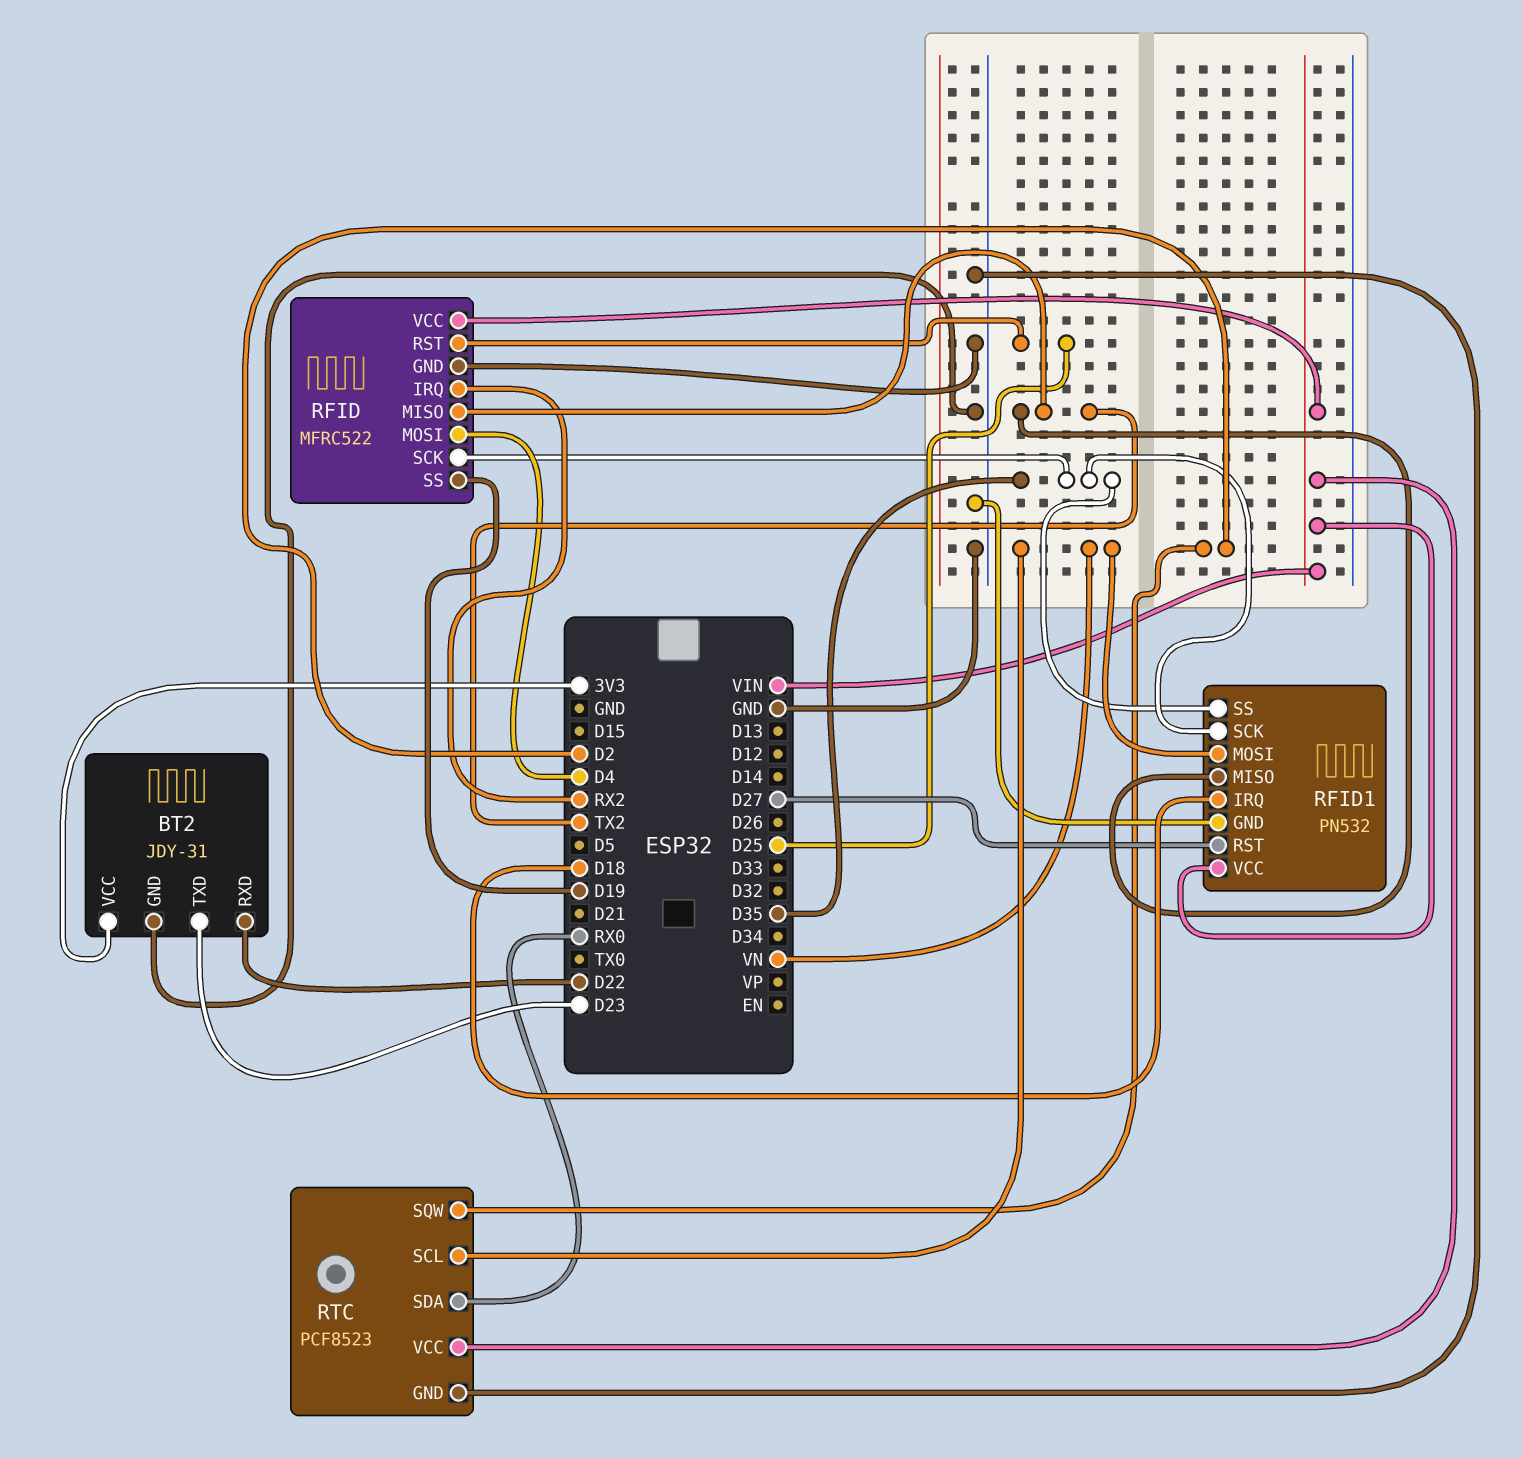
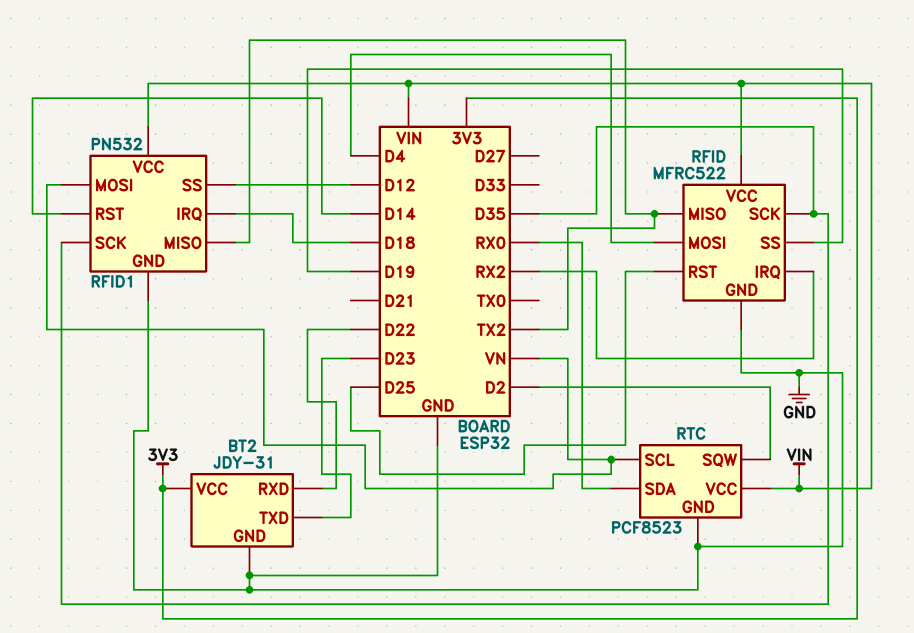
RFID1 pin RST: D27 -> D14
RFID1 pin SS: D35 -> D12

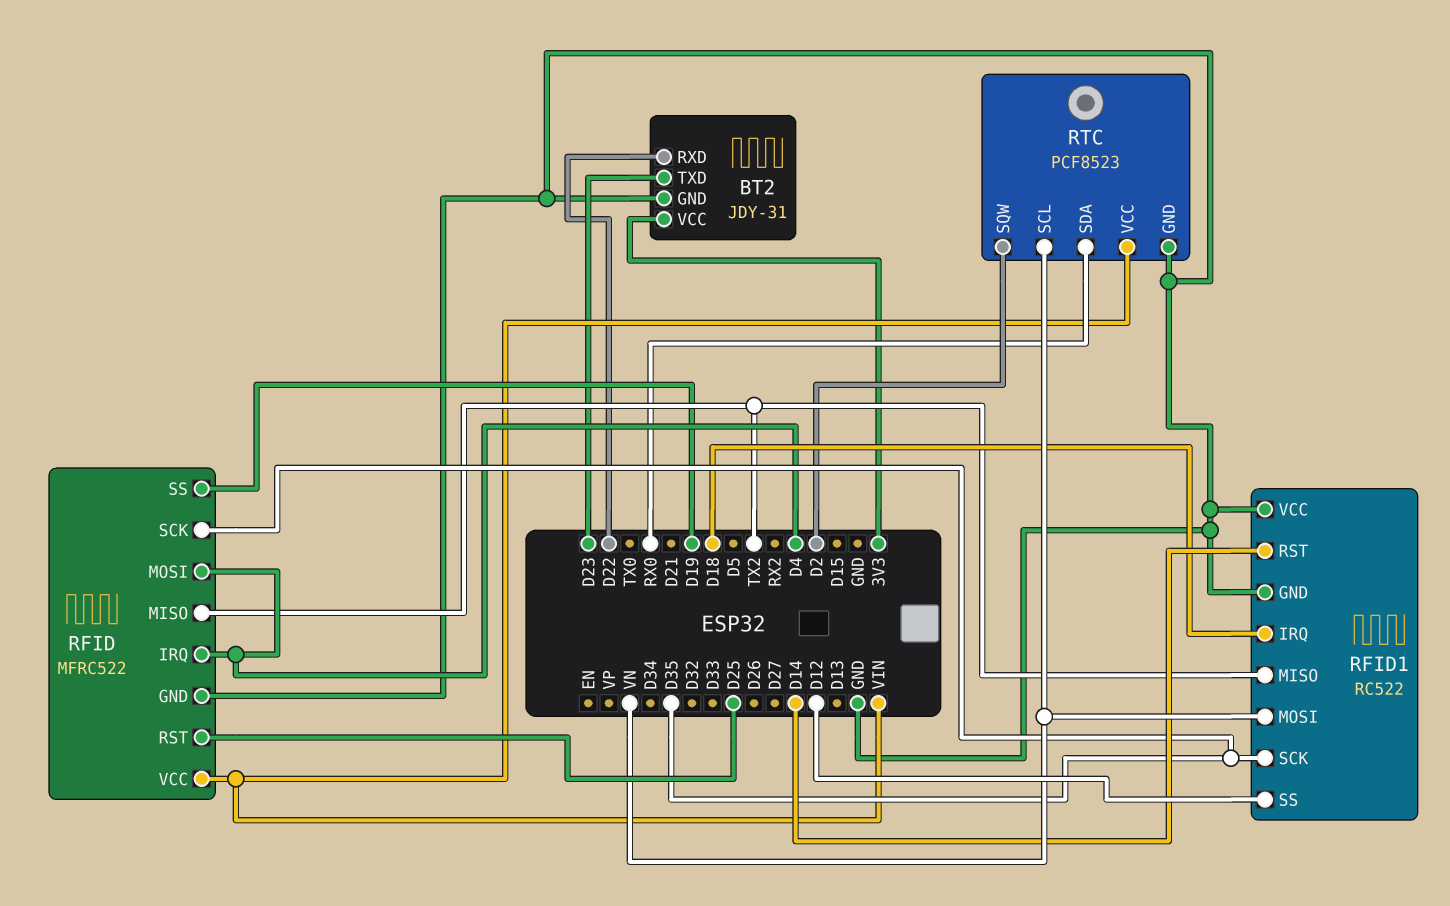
RFID pin IRQ: RX2 -> D4
RFID1: PN532 -> RC522
RFID1 pin VCC: VIN -> GND

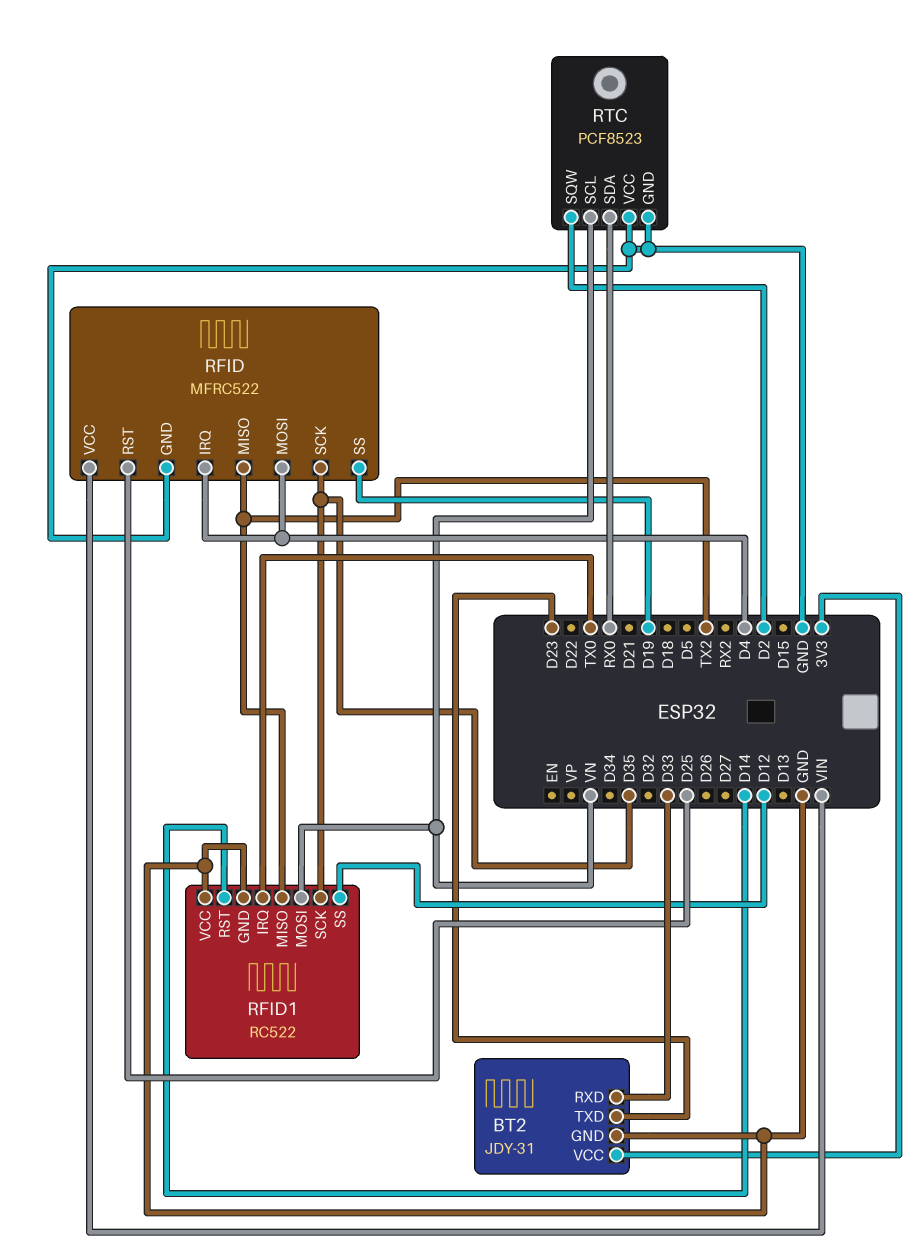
BT2 pin RXD: D22 -> D33
RFID1 pin IRQ: D18 -> TX0
RTC pin VCC: VIN -> GND

